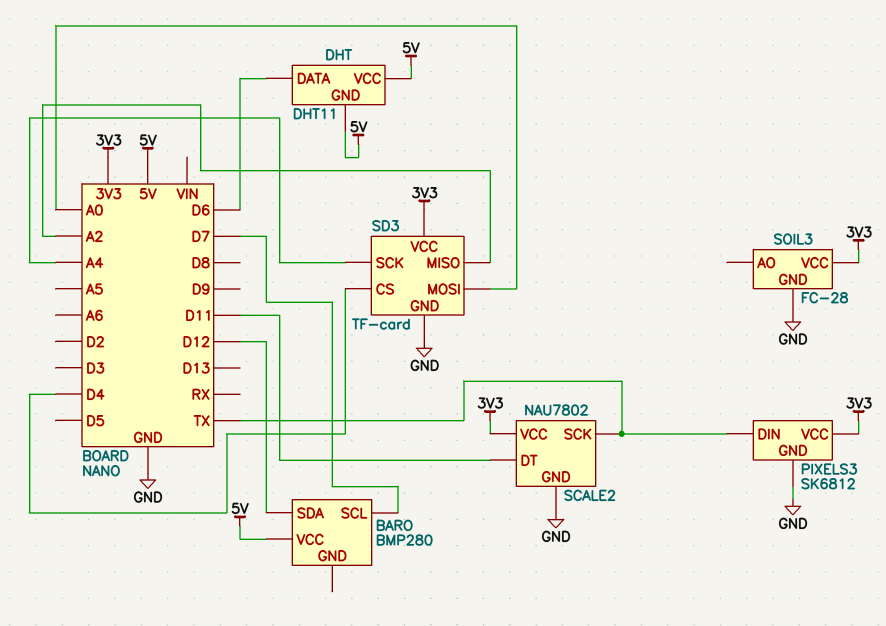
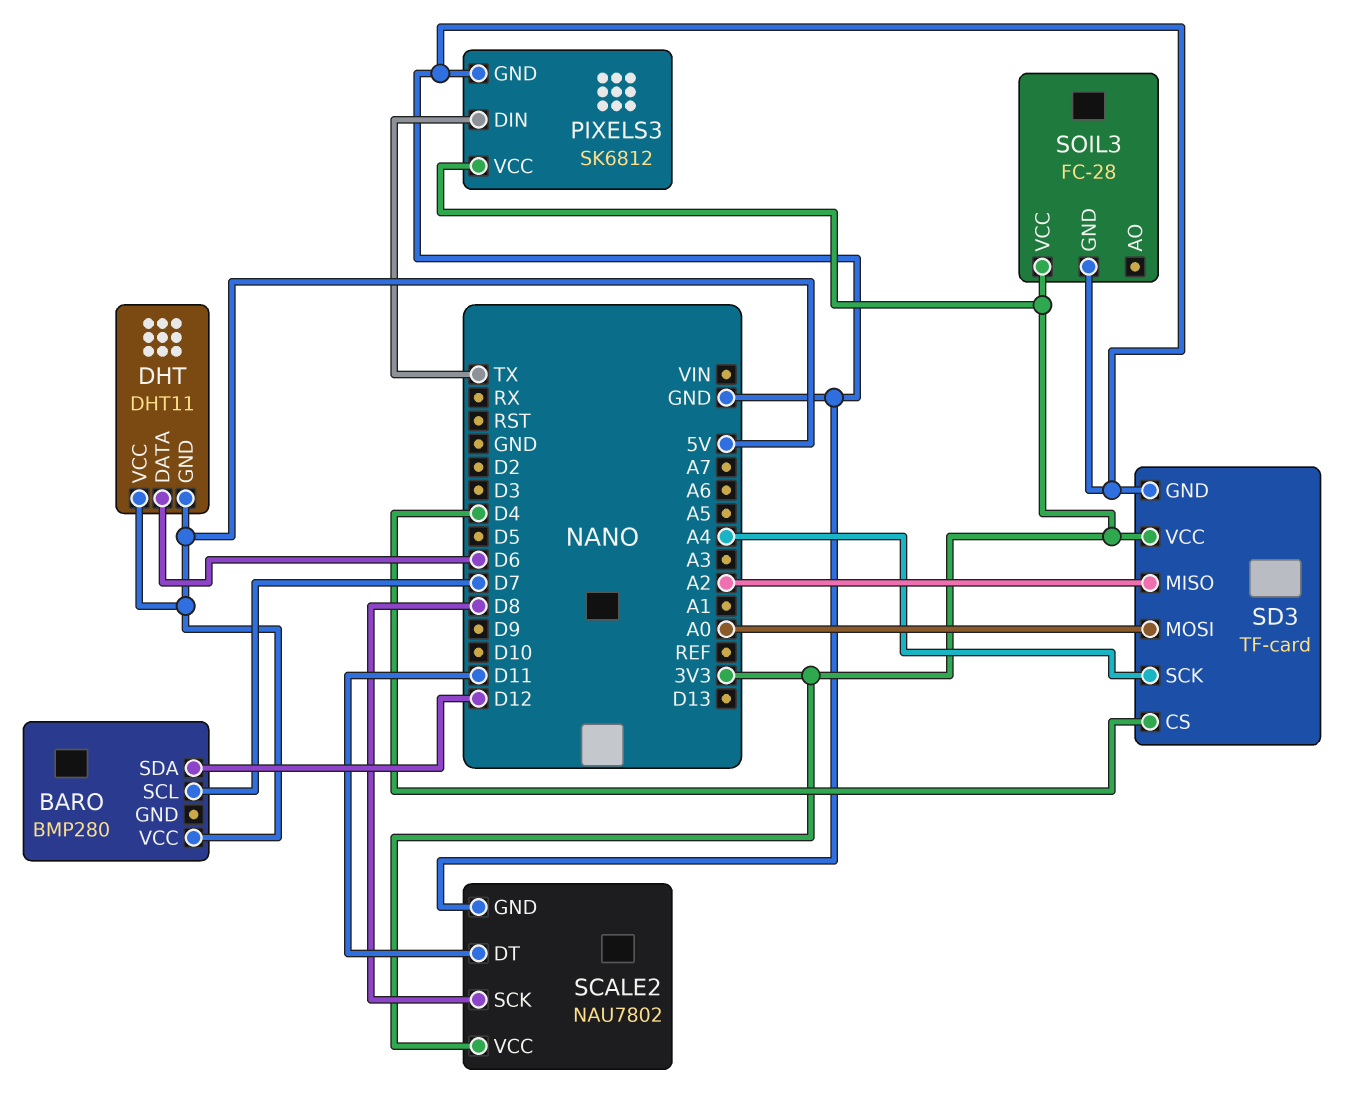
SCALE2 pin SCK: TX -> D8

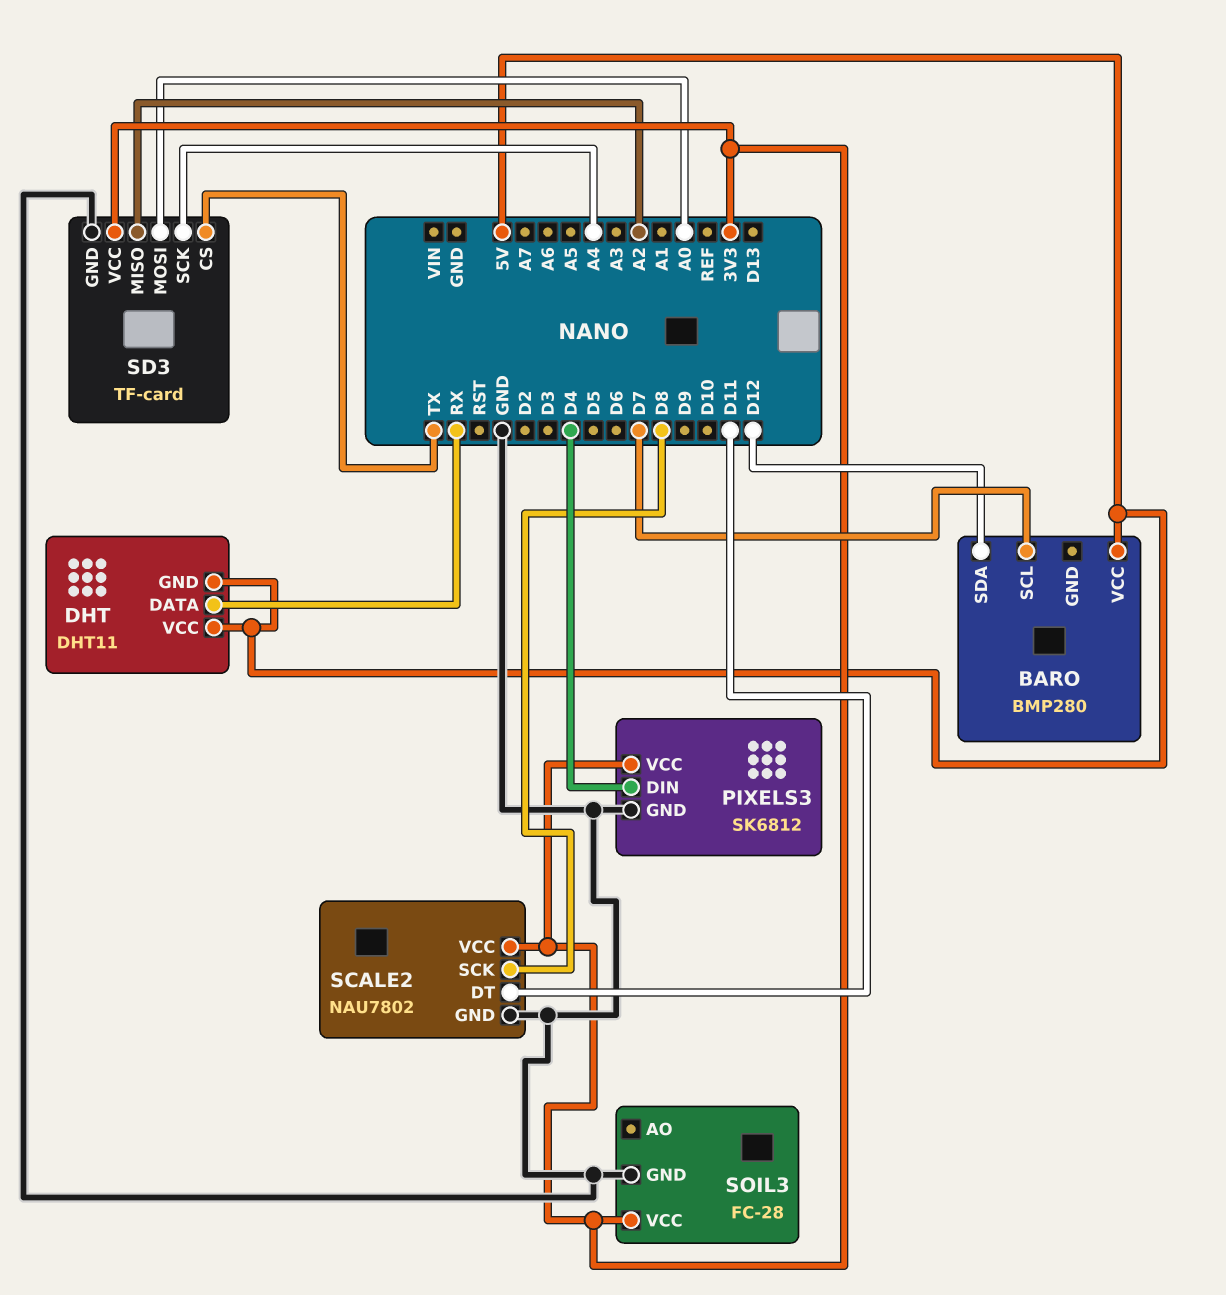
DHT pin DATA: D6 -> RX
PIXELS3 pin DIN: TX -> D4
SD3 pin CS: D4 -> TX

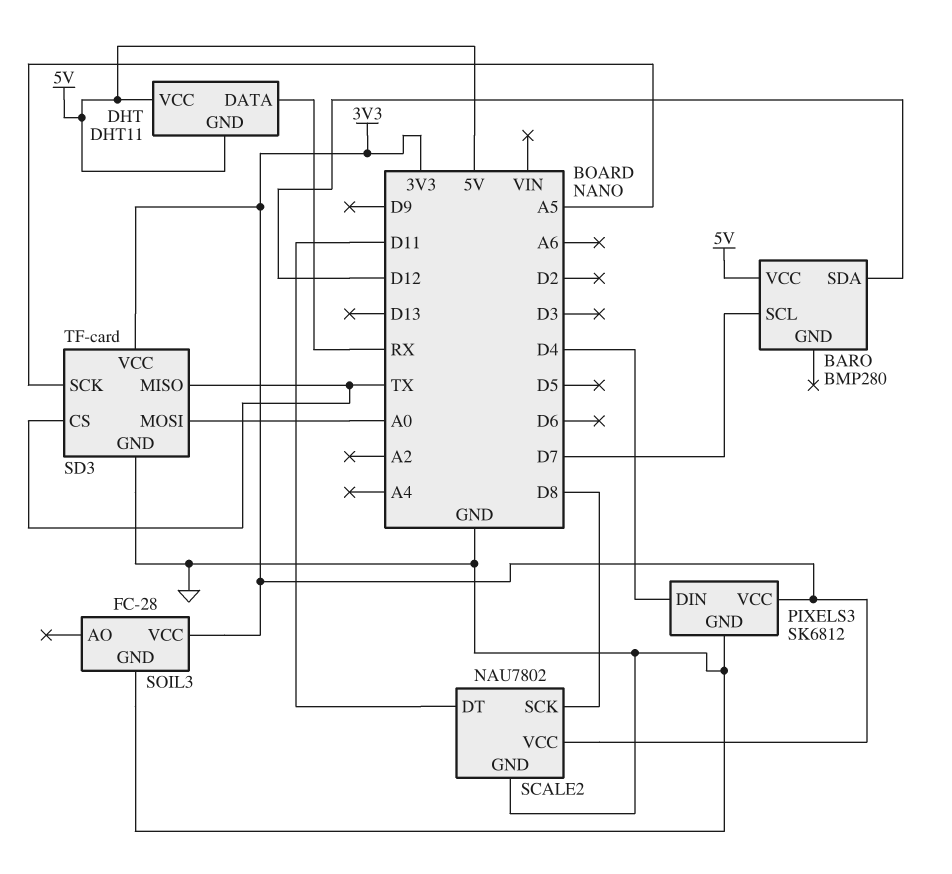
SD3 pin MISO: A2 -> TX
SD3 pin SCK: A4 -> A5

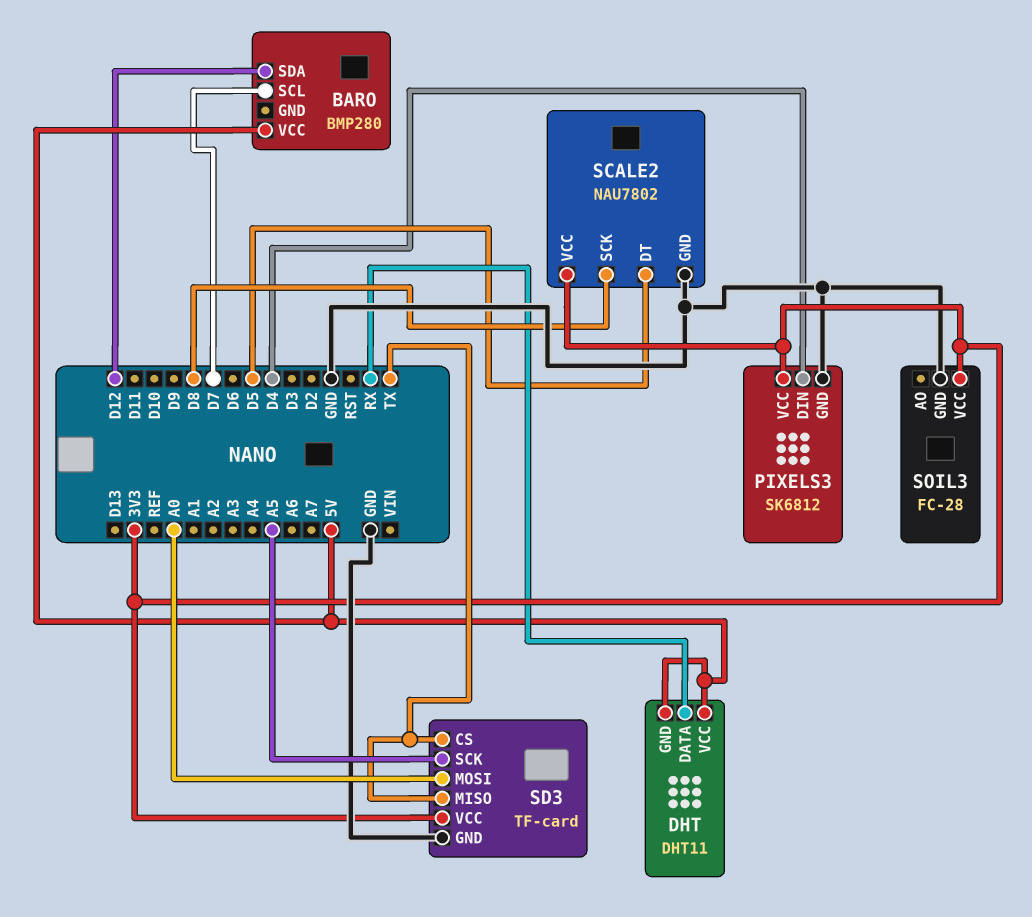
SCALE2 pin DT: D11 -> D5

